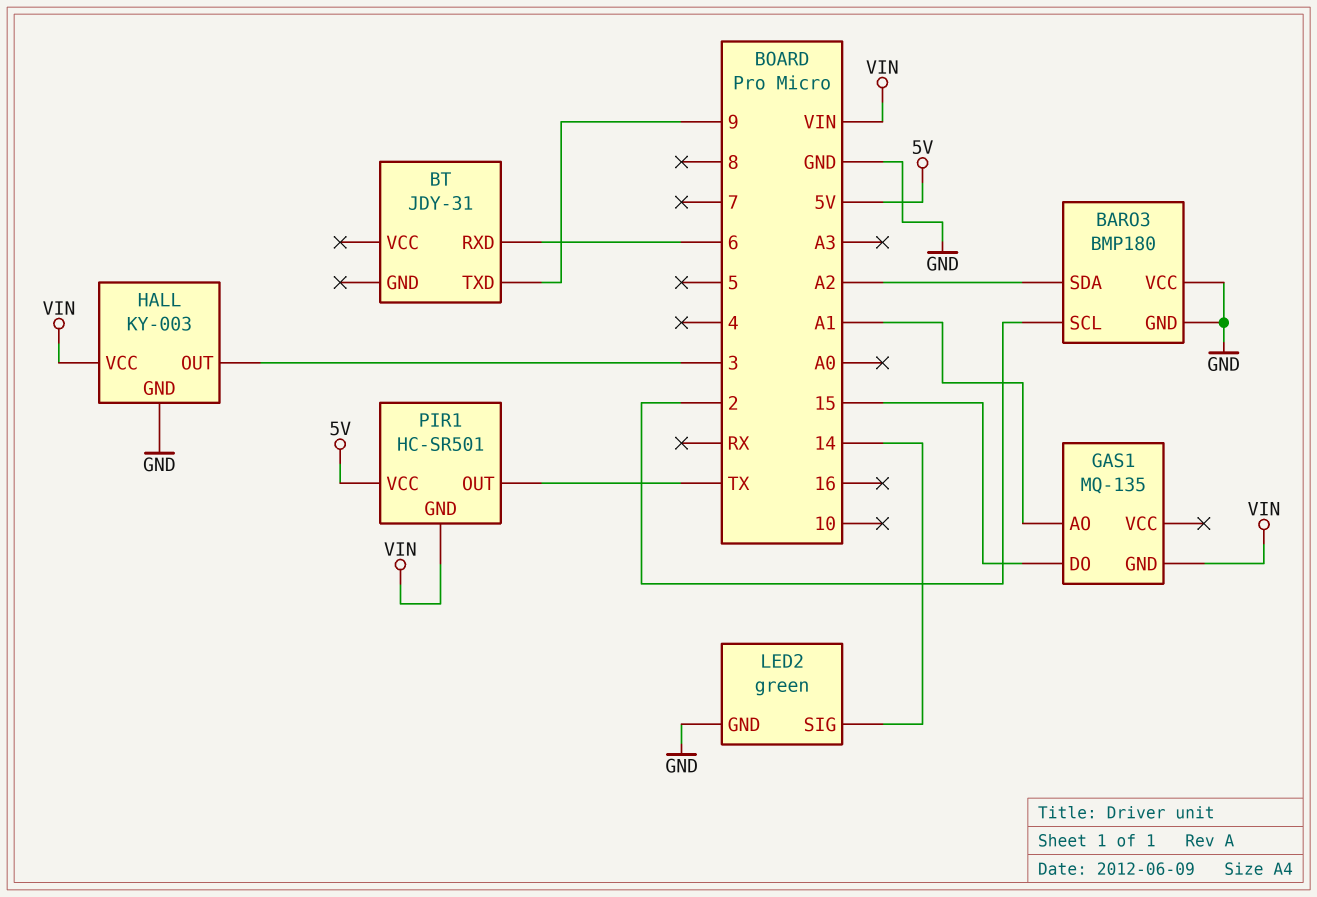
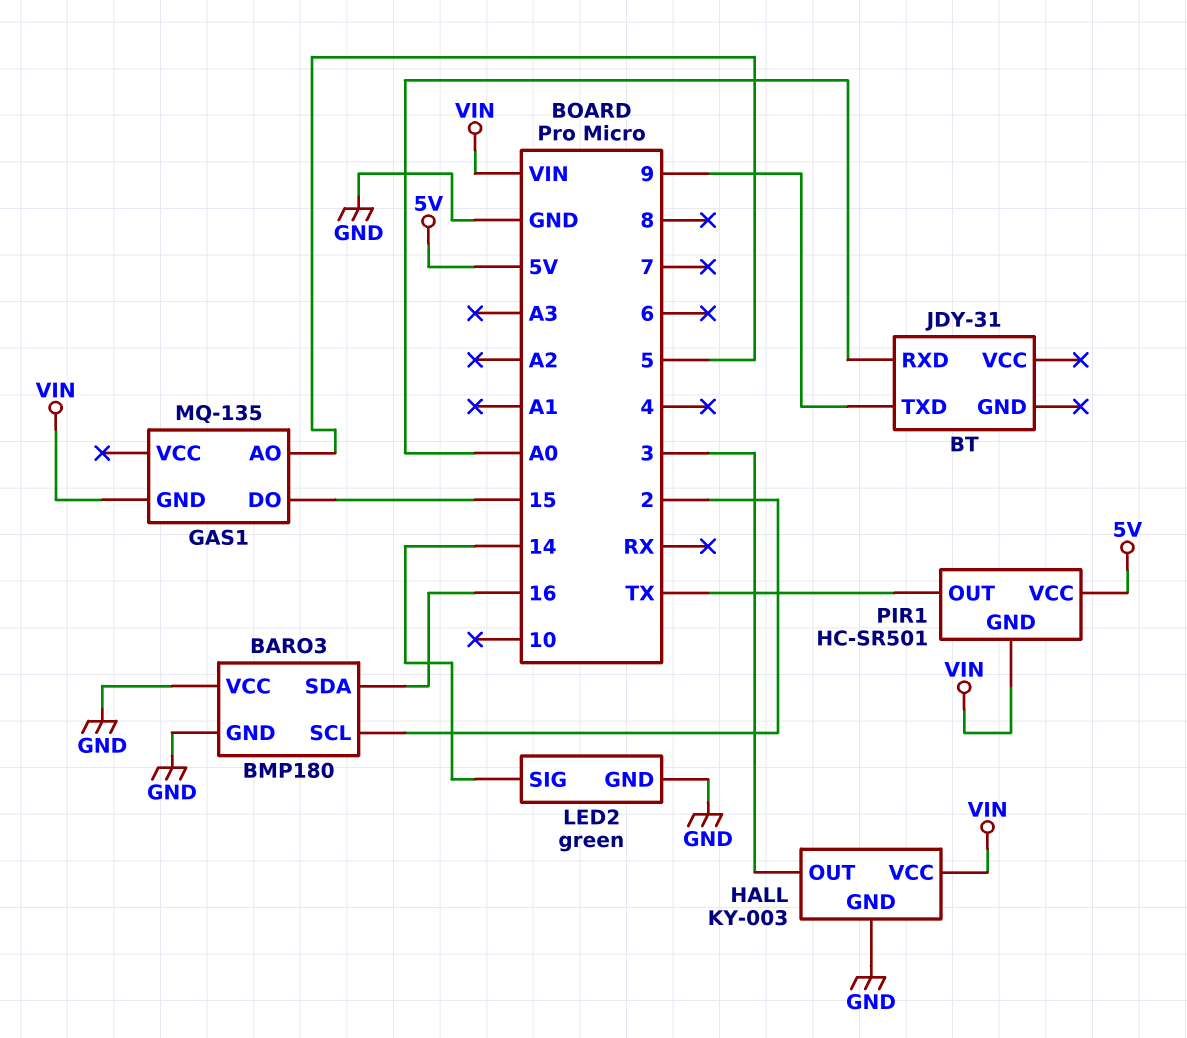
BARO3 pin SDA: A2 -> 16
BT pin RXD: 6 -> A0
GAS1 pin AO: A1 -> 5

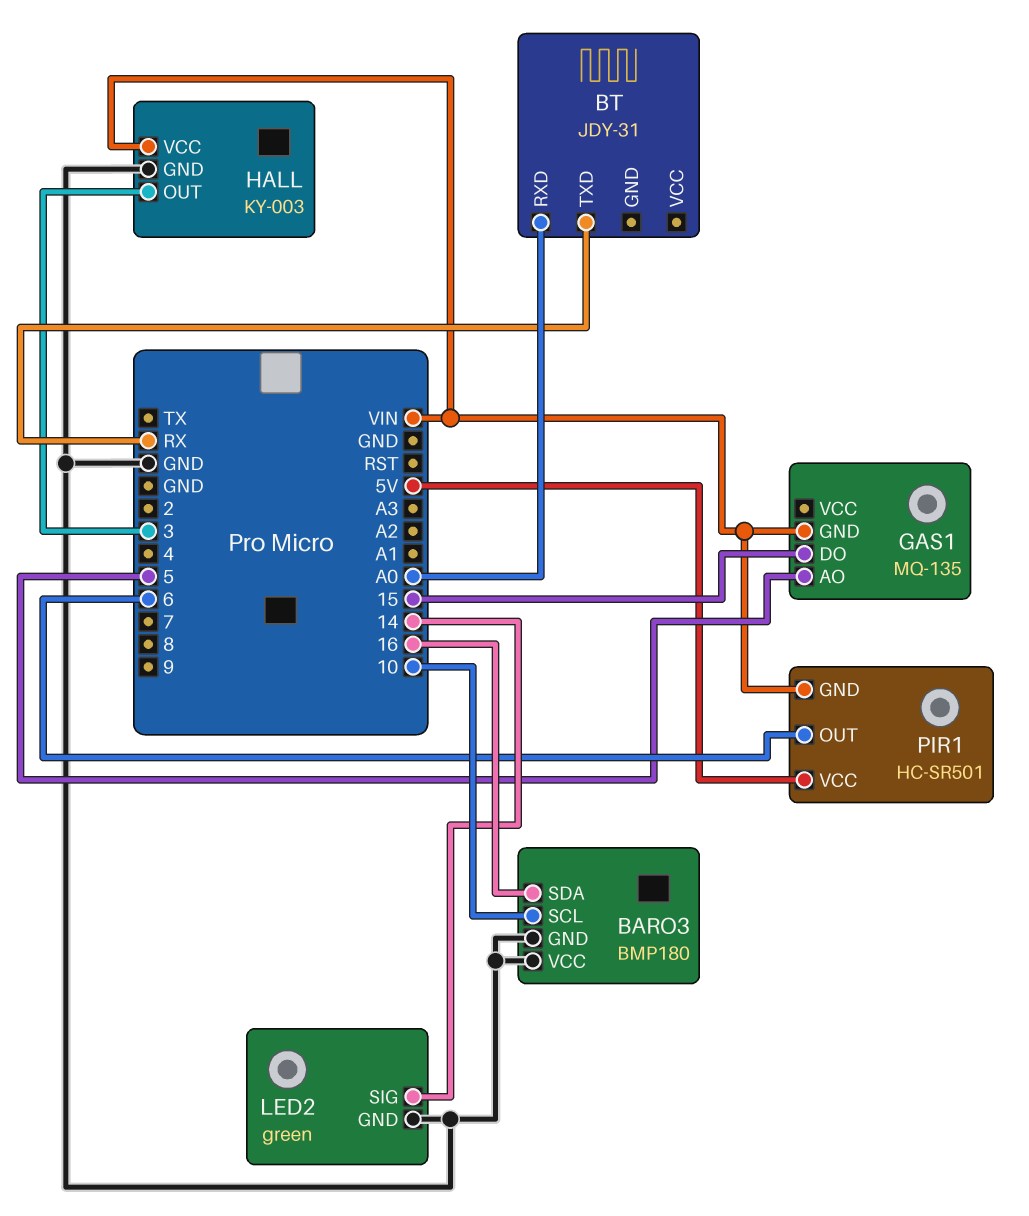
BARO3 pin SCL: 2 -> 10
BT pin TXD: 9 -> RX
PIR1 pin OUT: TX -> 6

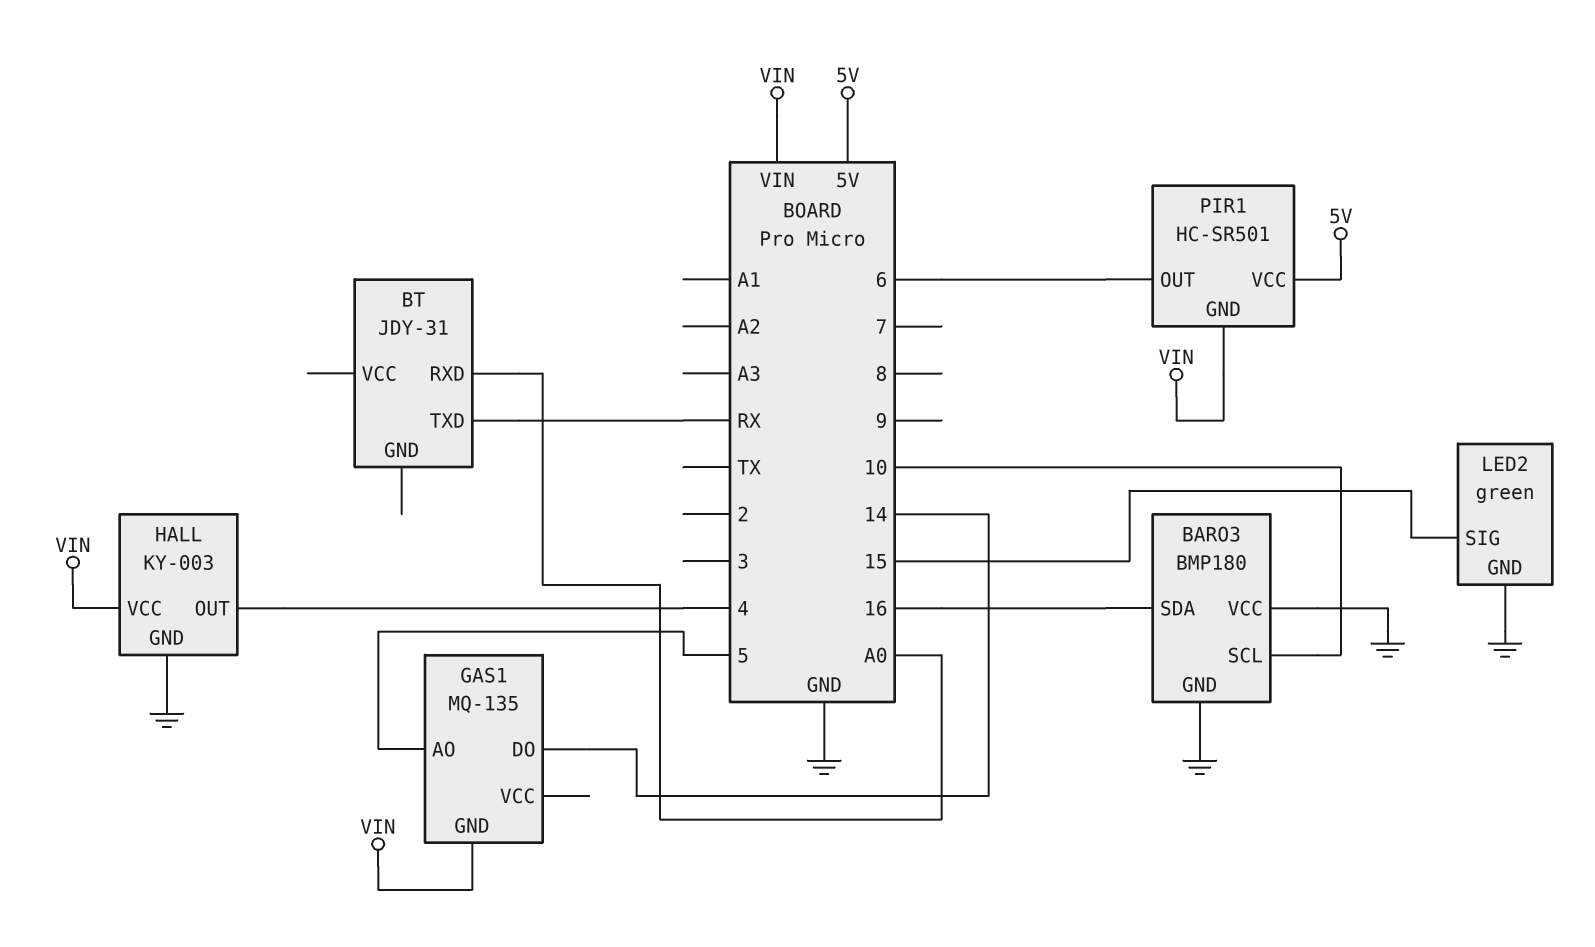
GAS1 pin DO: 15 -> 14
HALL pin OUT: 3 -> 4
LED2 pin SIG: 14 -> 15

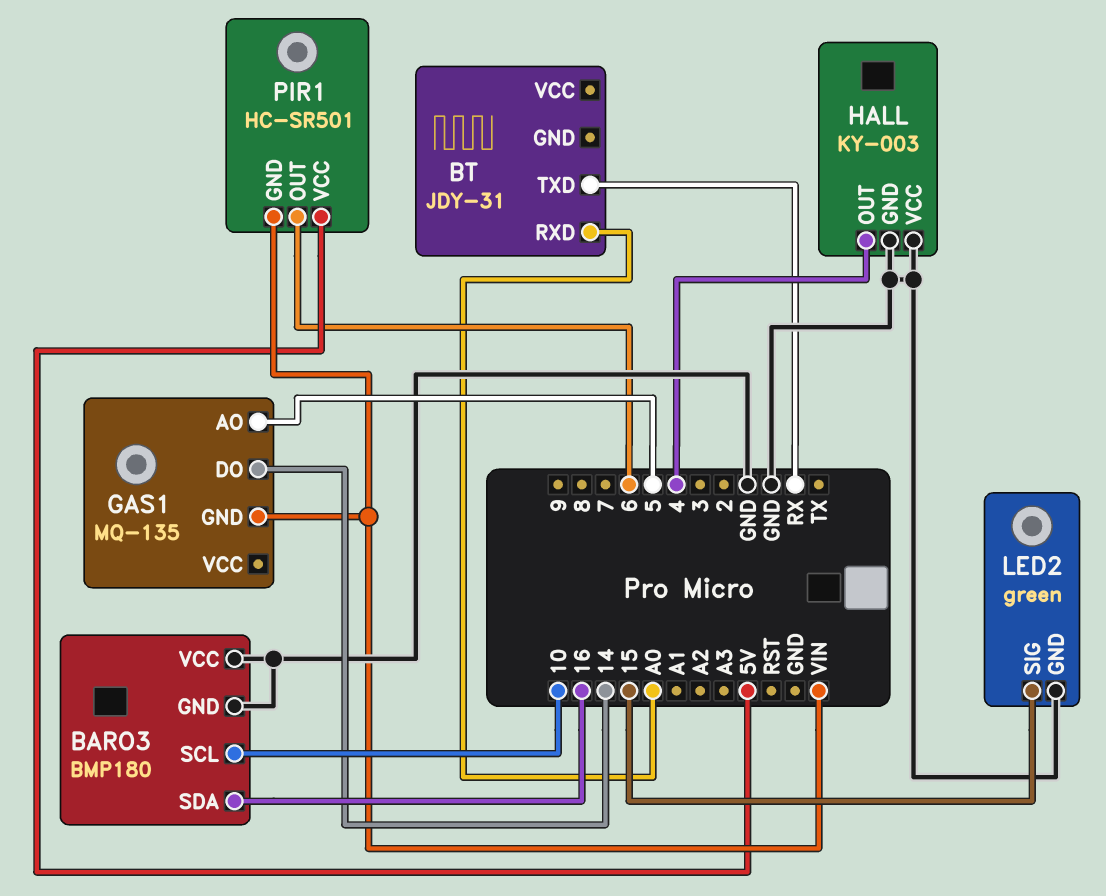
HALL pin VCC: VIN -> GND

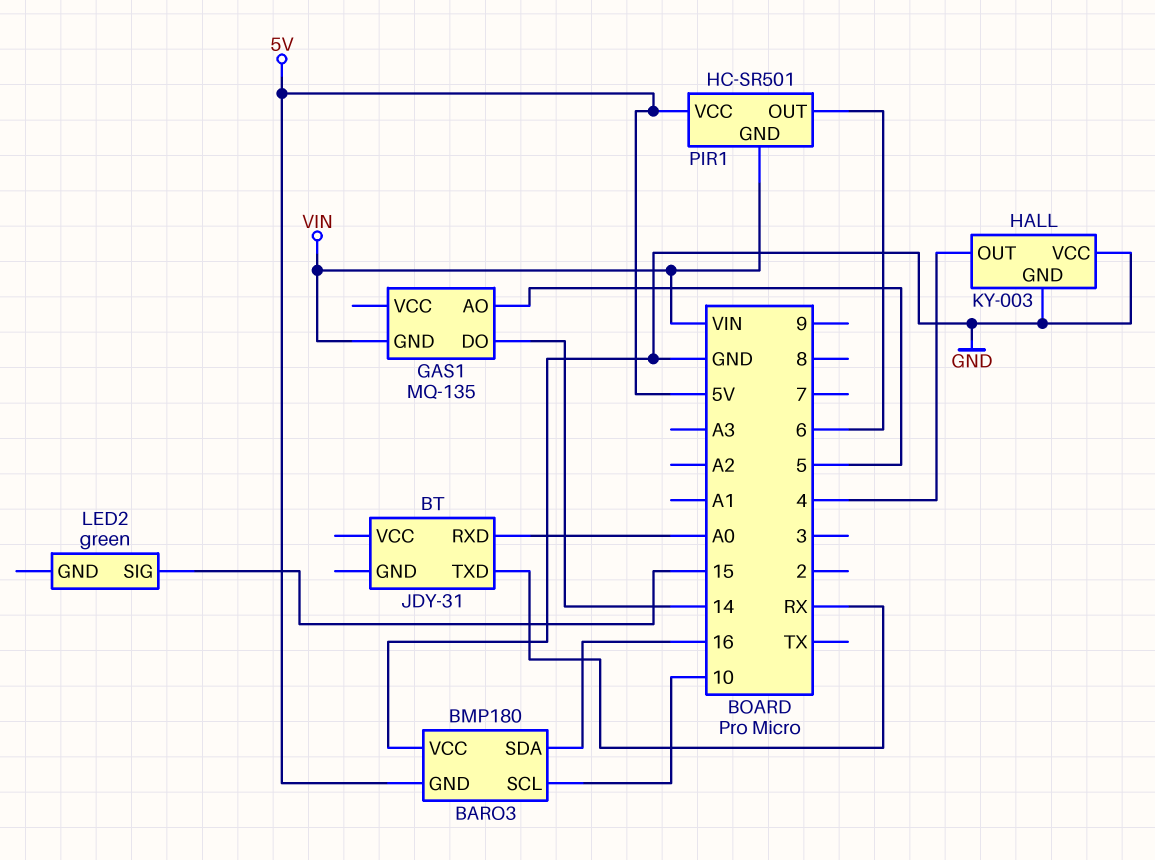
BARO3 pin GND: GND -> 5V
LED2 pin GND: GND -> none

